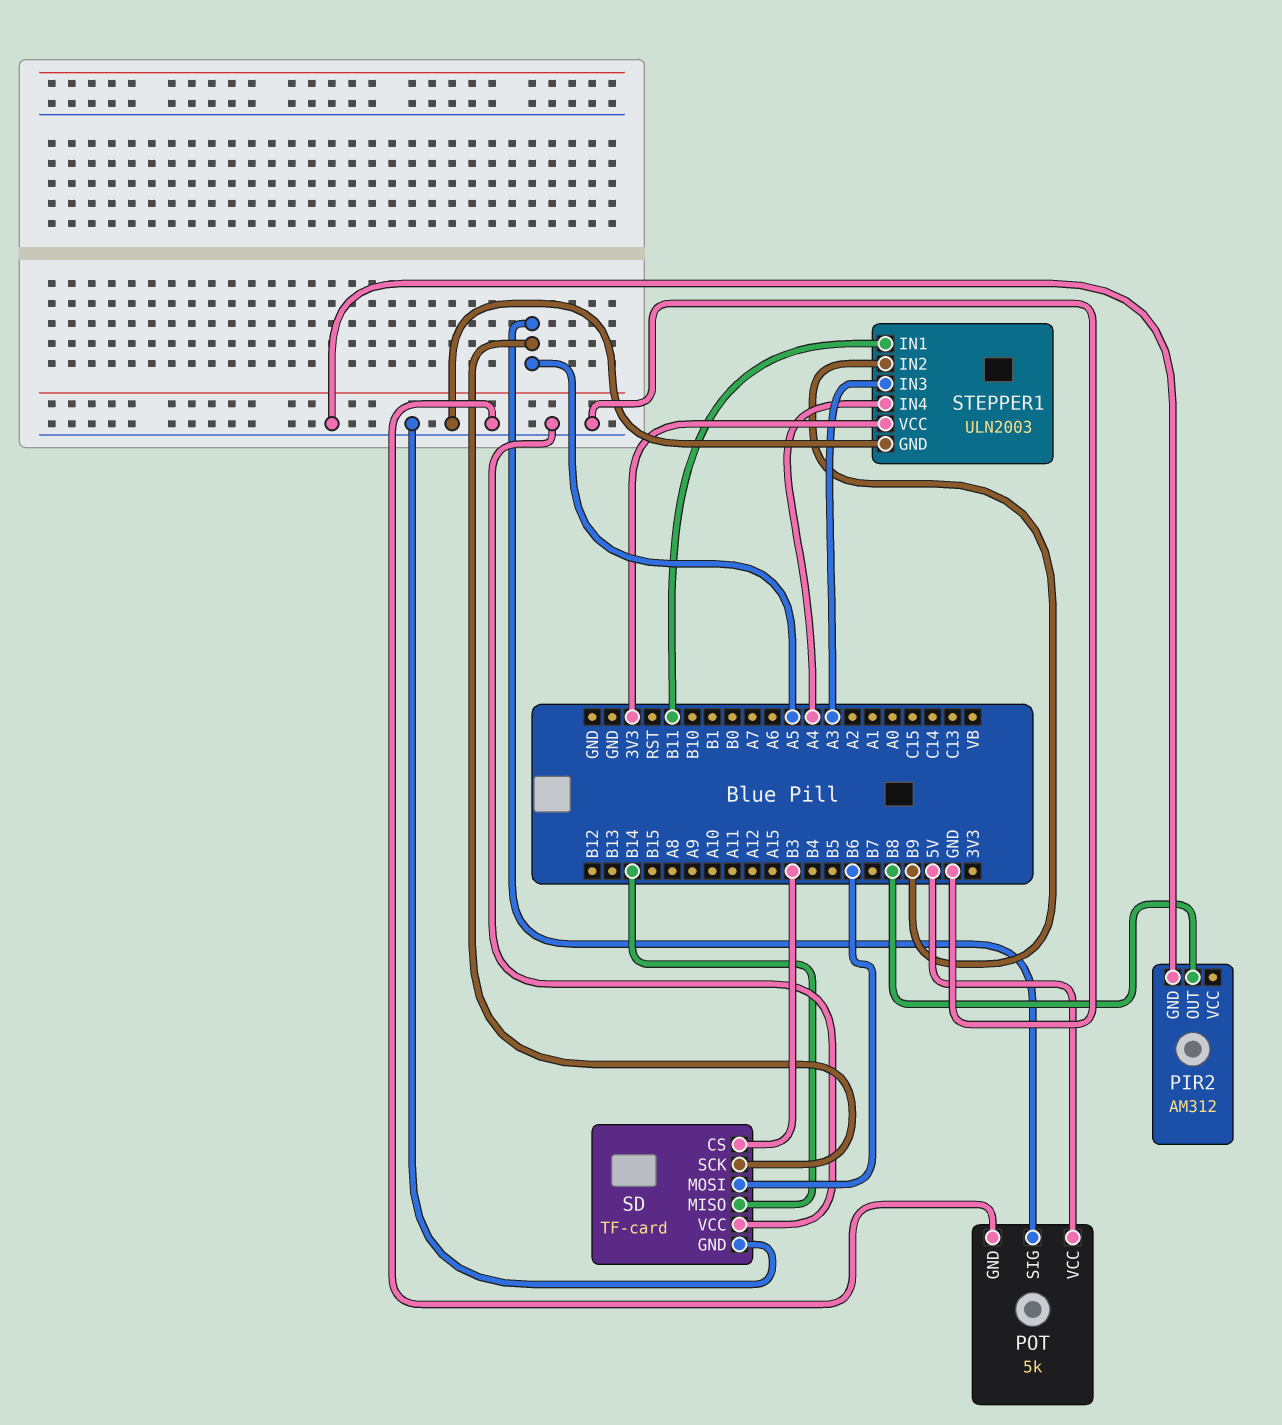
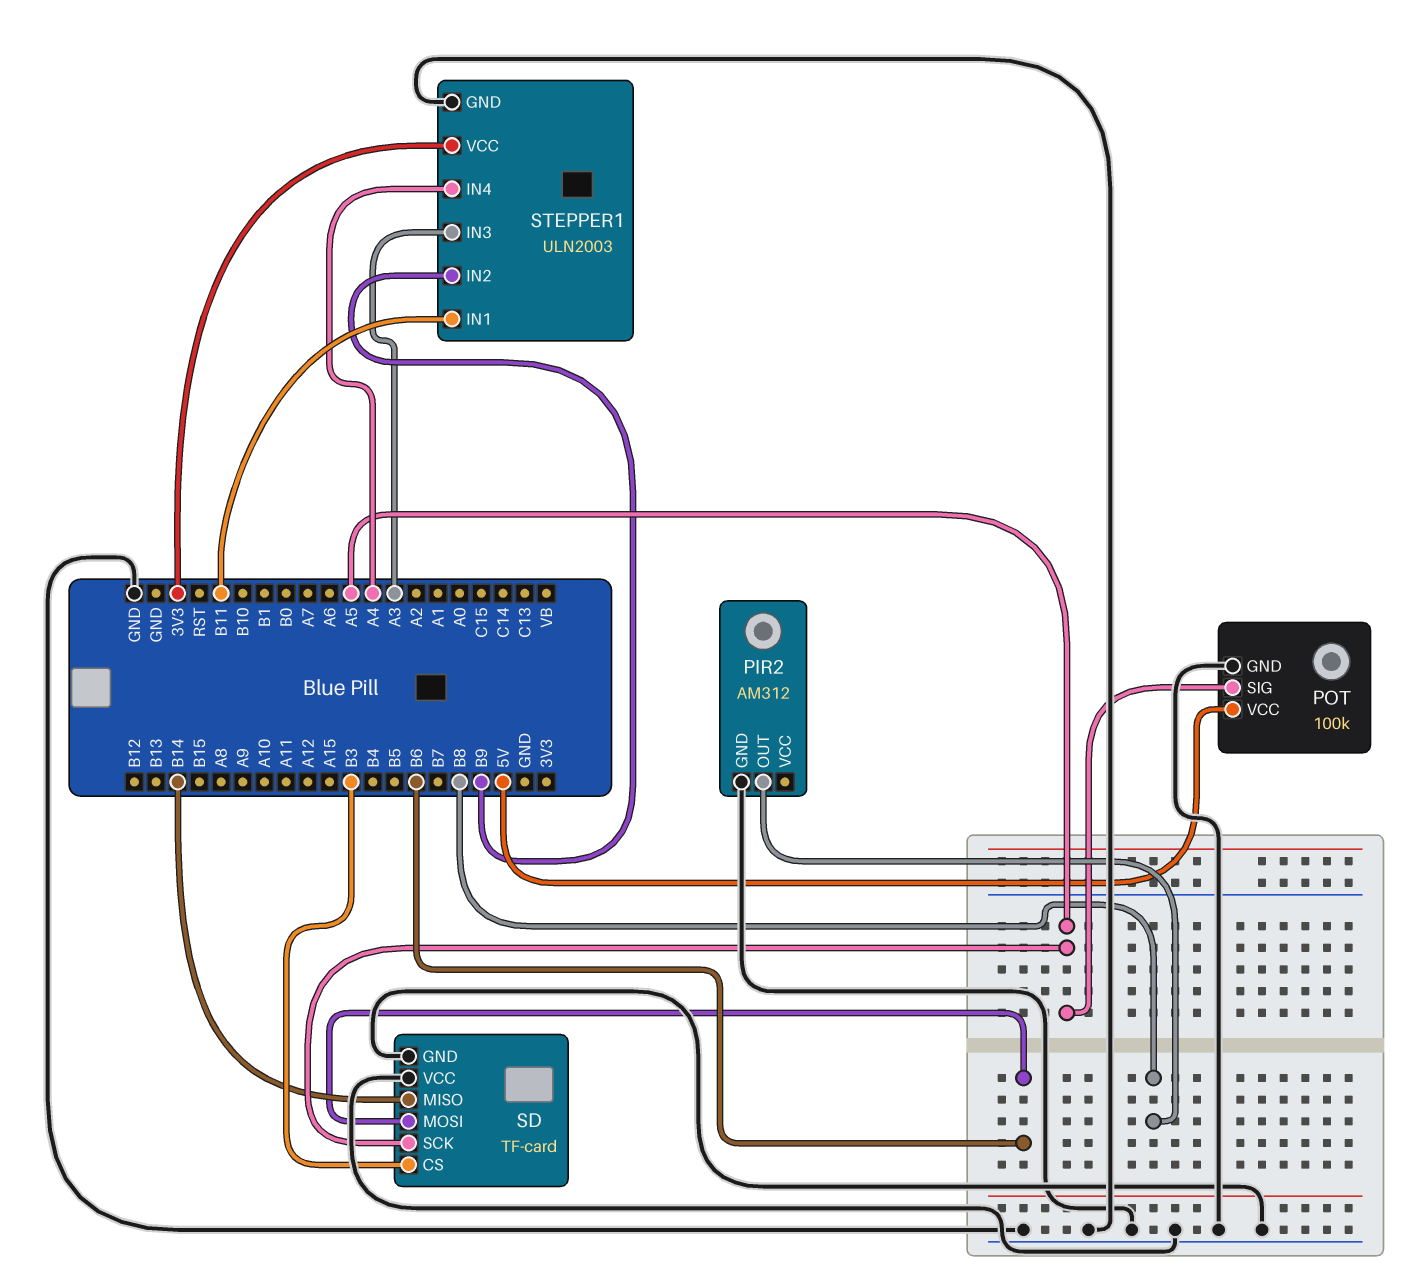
POT: 5k -> 100k

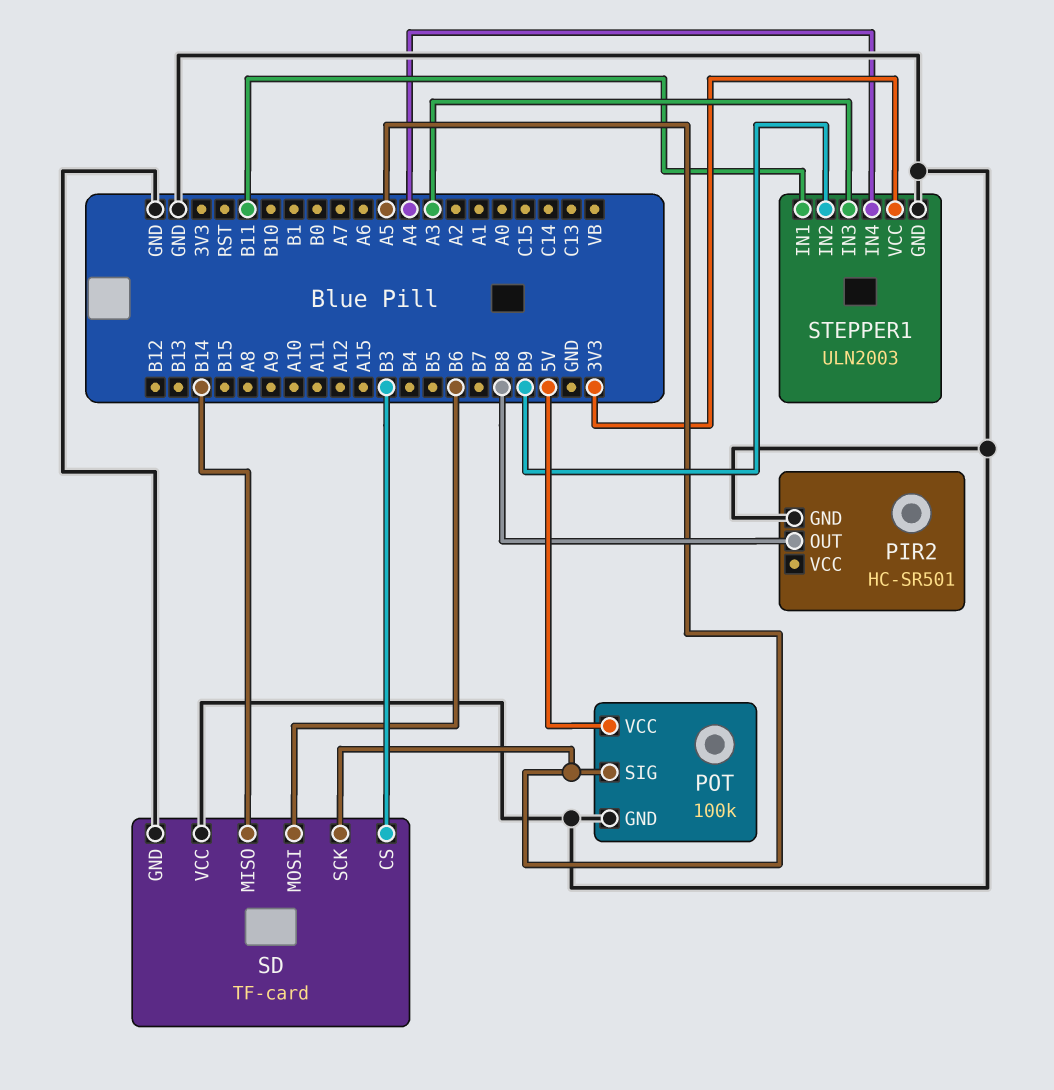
PIR2: AM312 -> HC-SR501

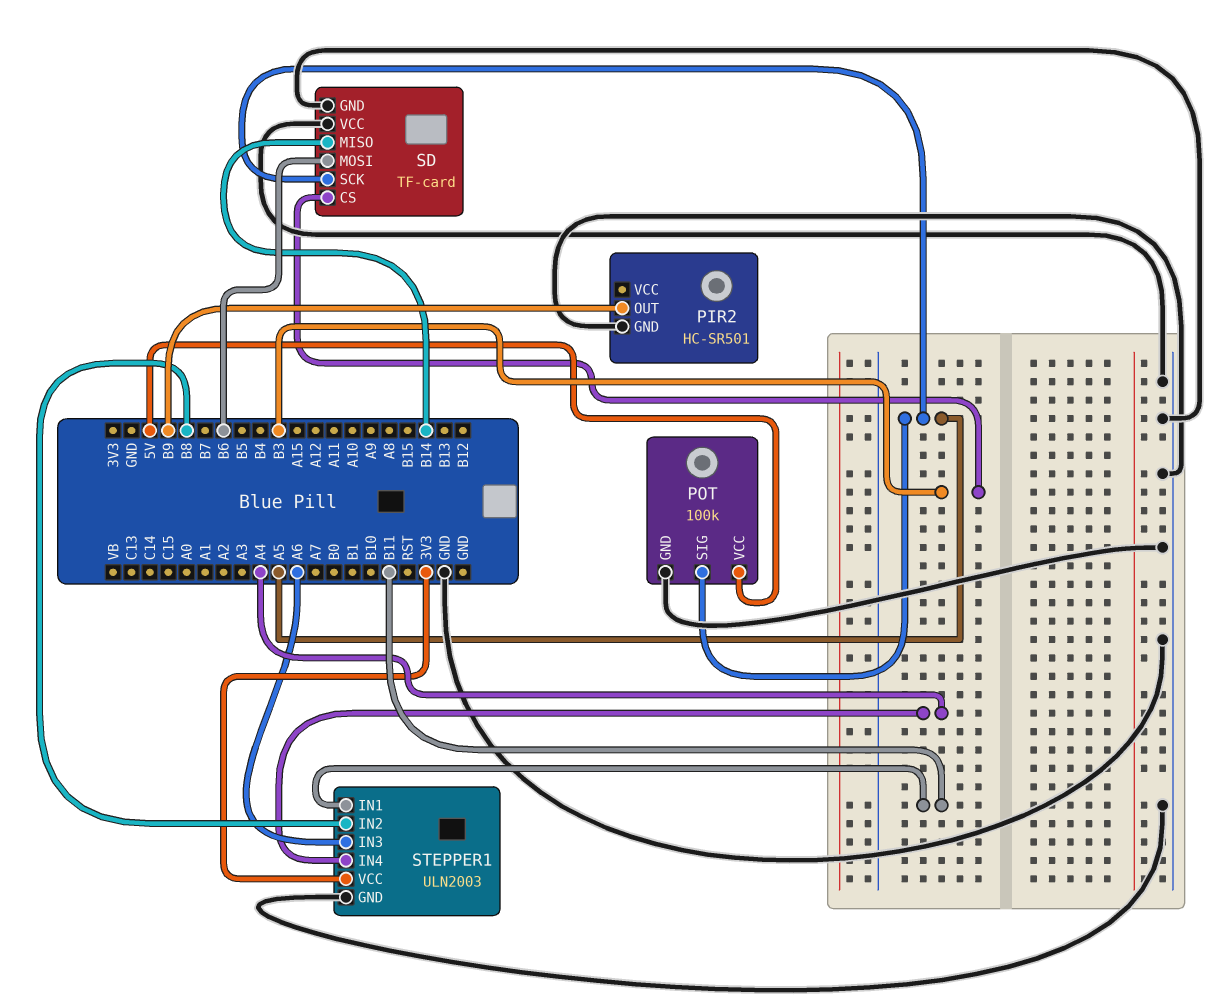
PIR2 pin OUT: B8 -> B9
STEPPER1 pin IN2: B9 -> B8
STEPPER1 pin IN3: A3 -> A6

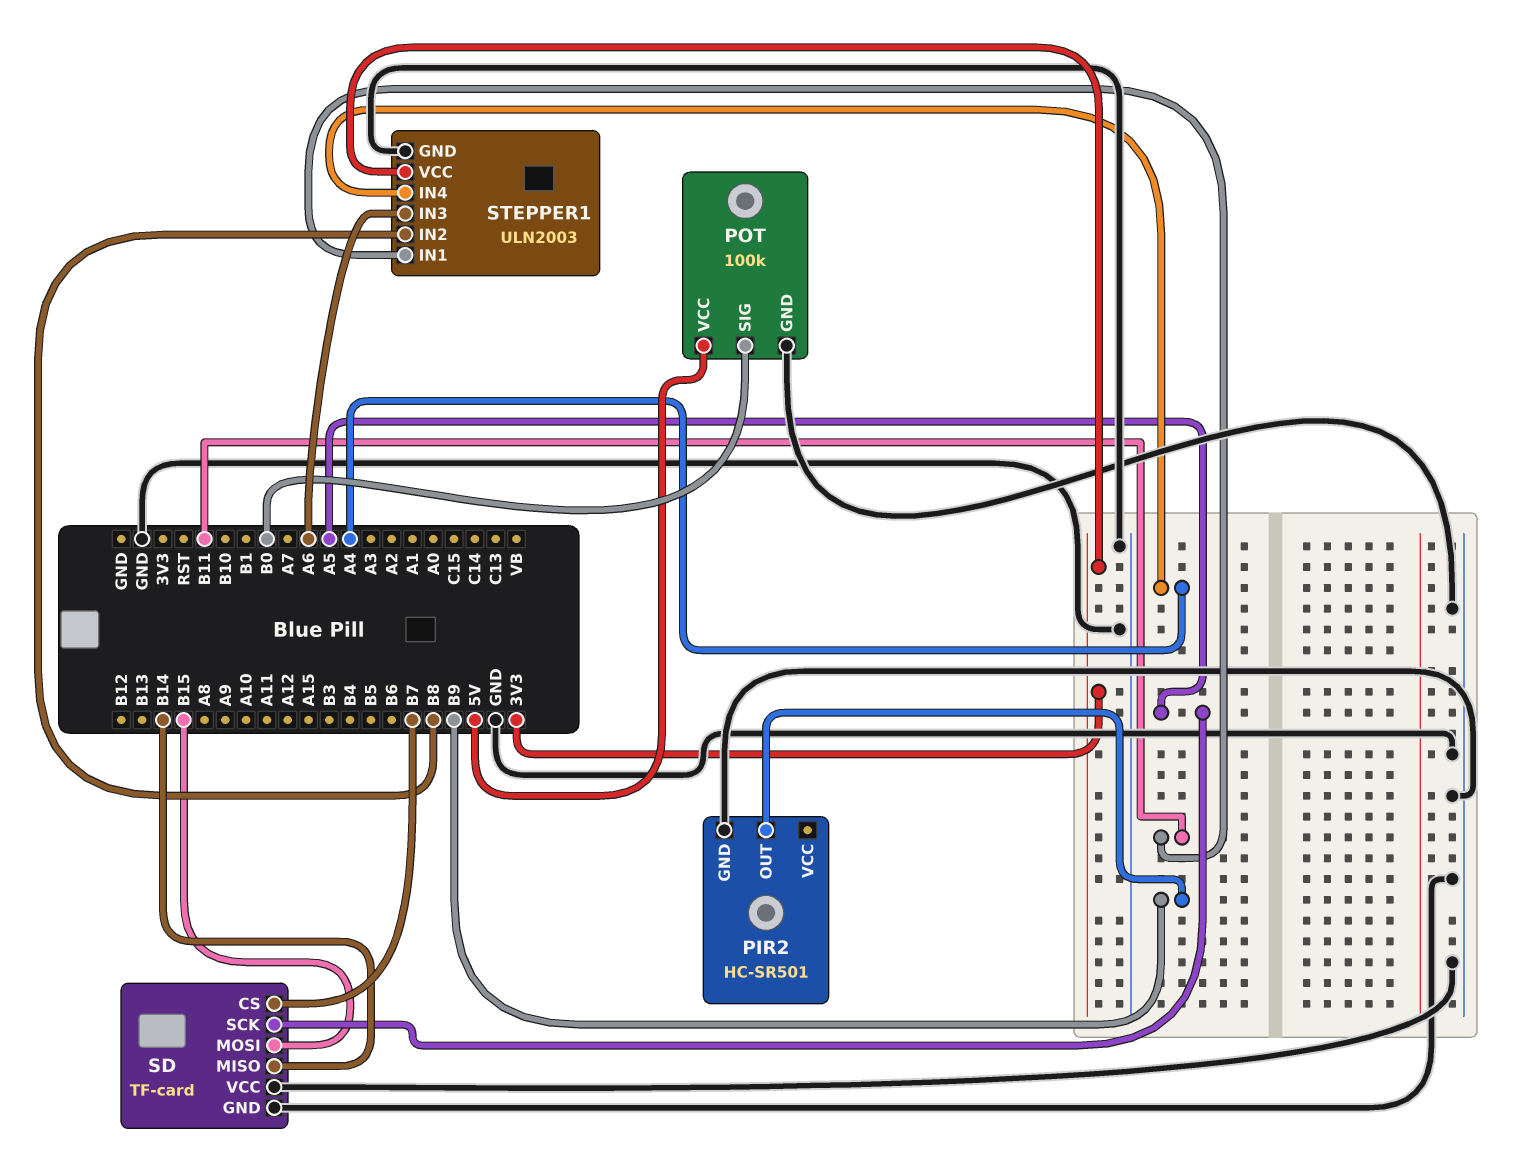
POT pin SIG: A5 -> B0
SD pin CS: B3 -> B7
SD pin MOSI: B6 -> B15

